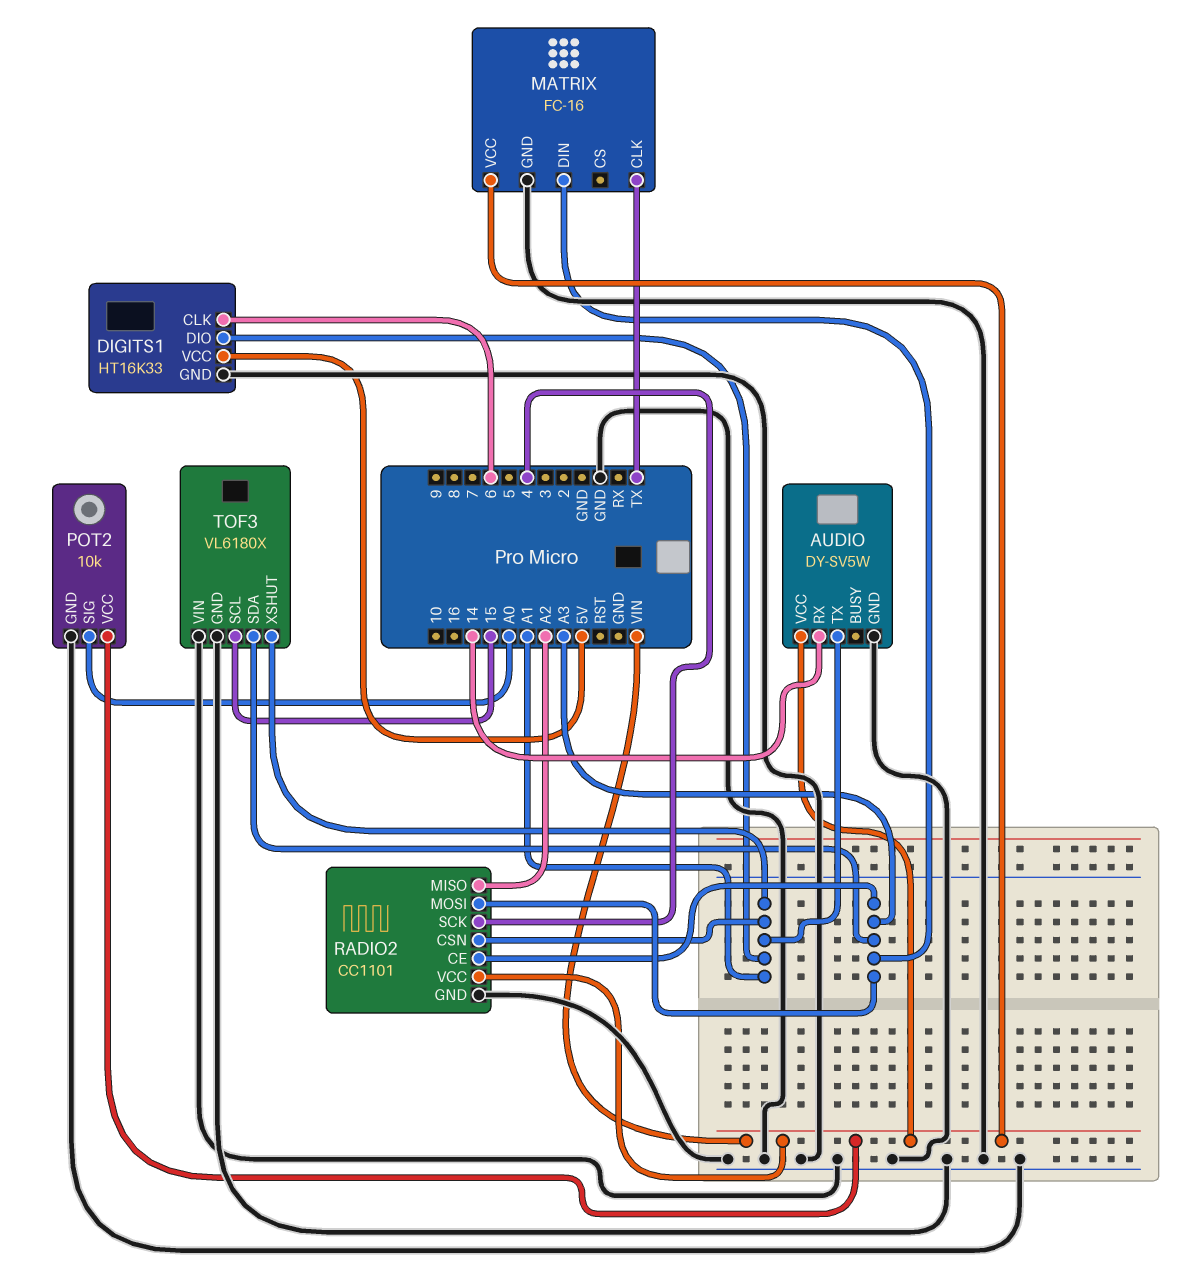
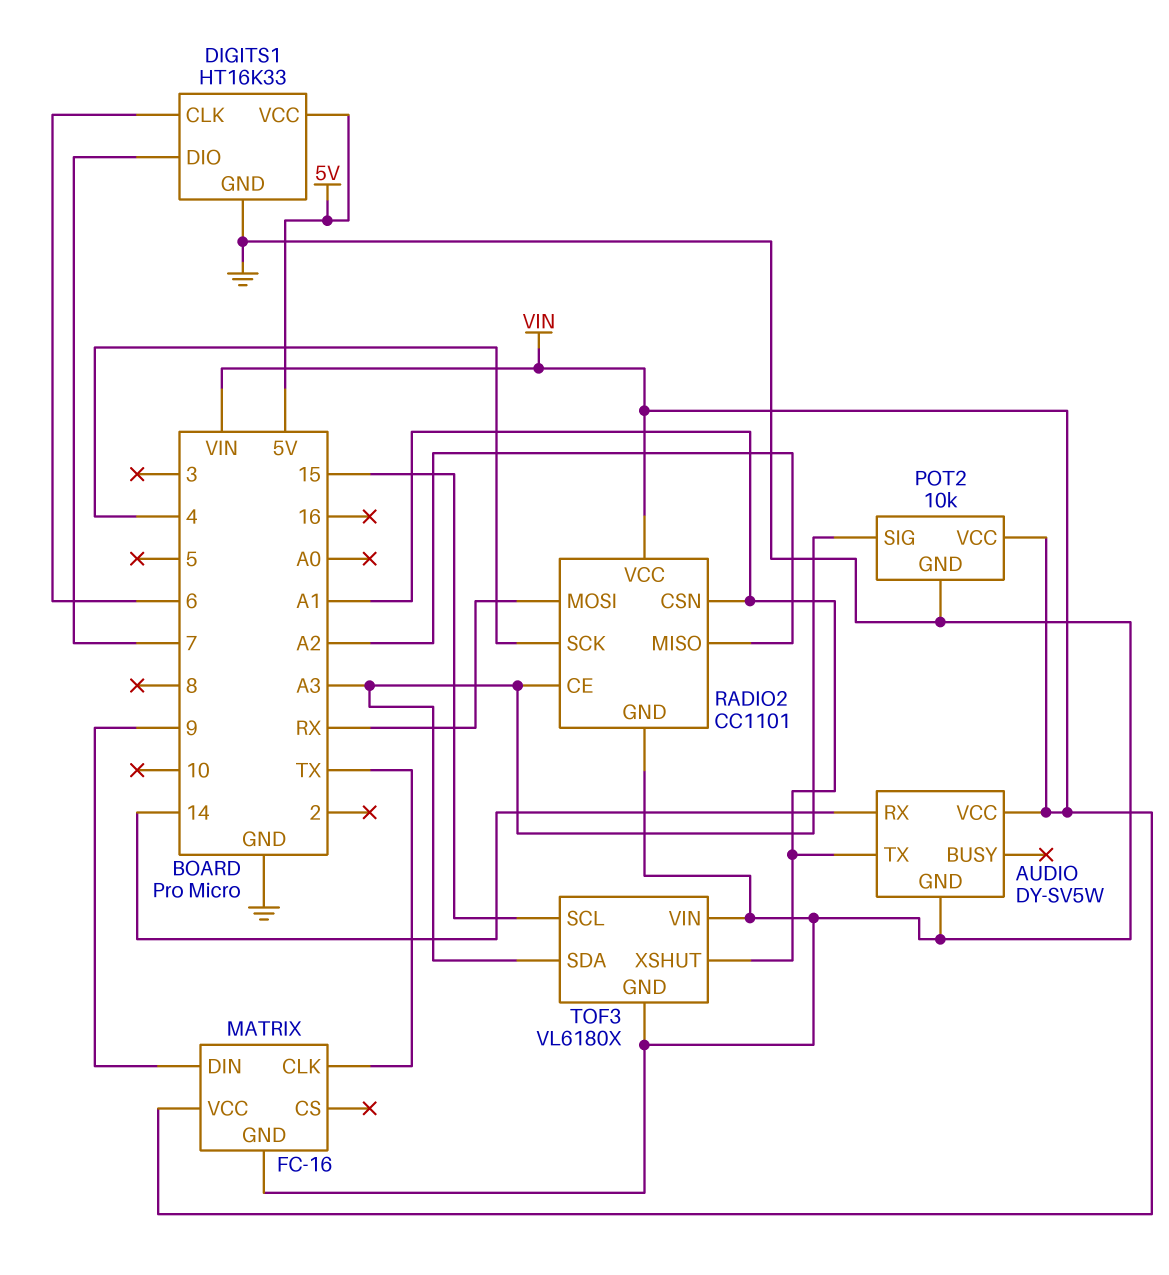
DIGITS1 pin DIO: A1 -> 7
MATRIX pin DIN: A3 -> 9
POT2 pin SIG: A0 -> A3
RADIO2 pin MOSI: A3 -> RX

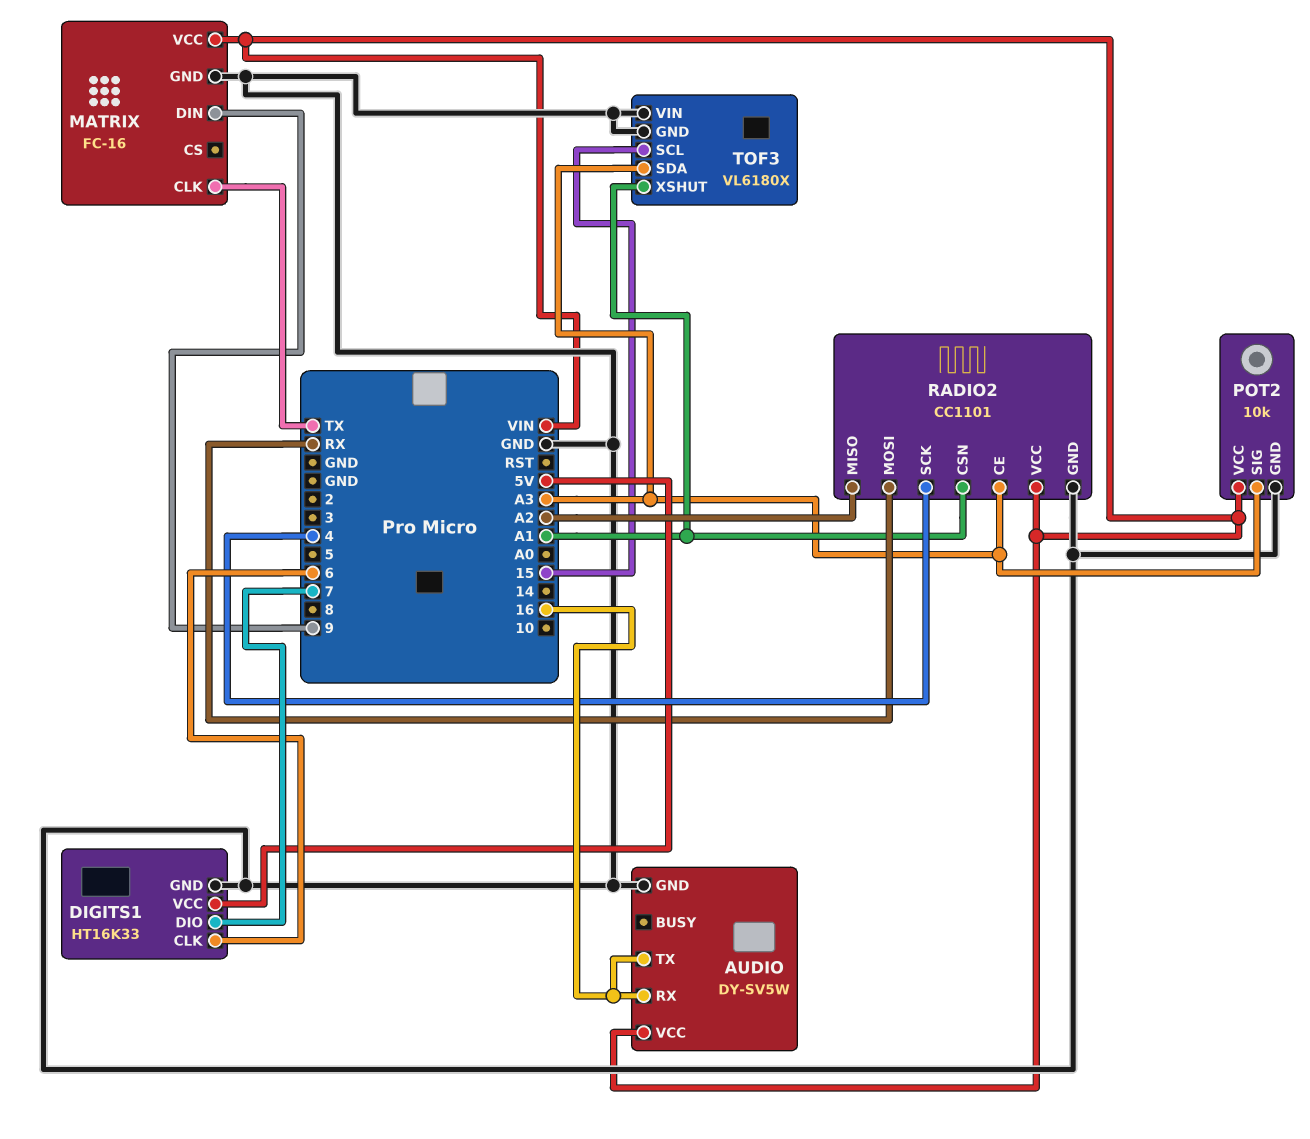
AUDIO pin RX: 14 -> 16
AUDIO pin TX: A1 -> 16

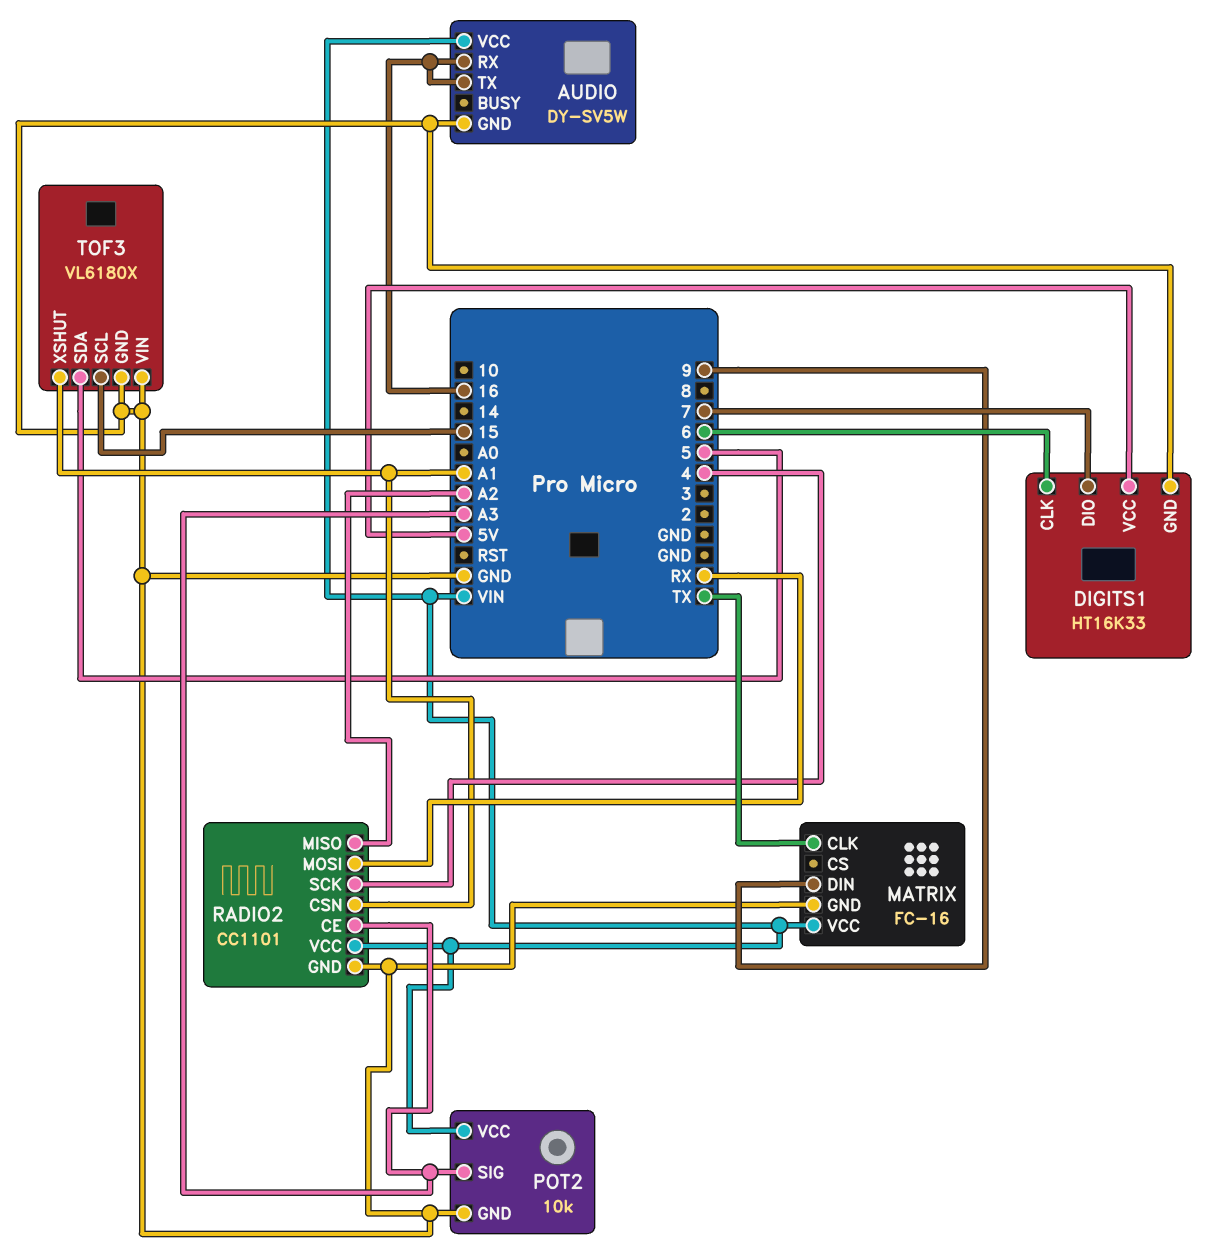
TOF3 pin SDA: A3 -> 5

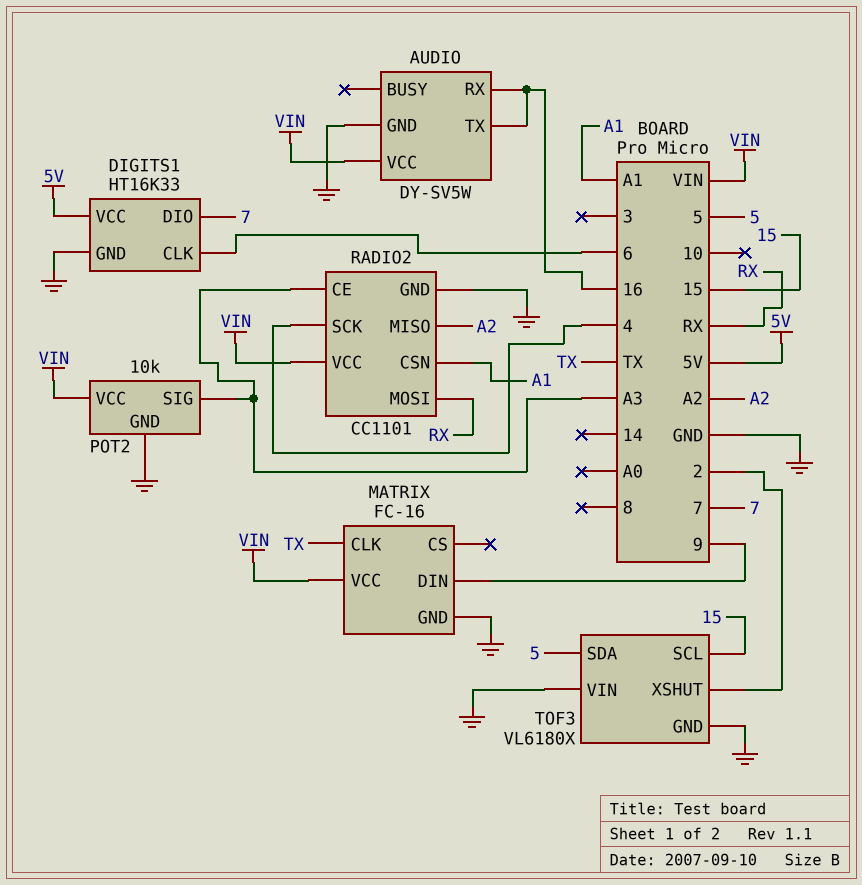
TOF3 pin XSHUT: A1 -> 2

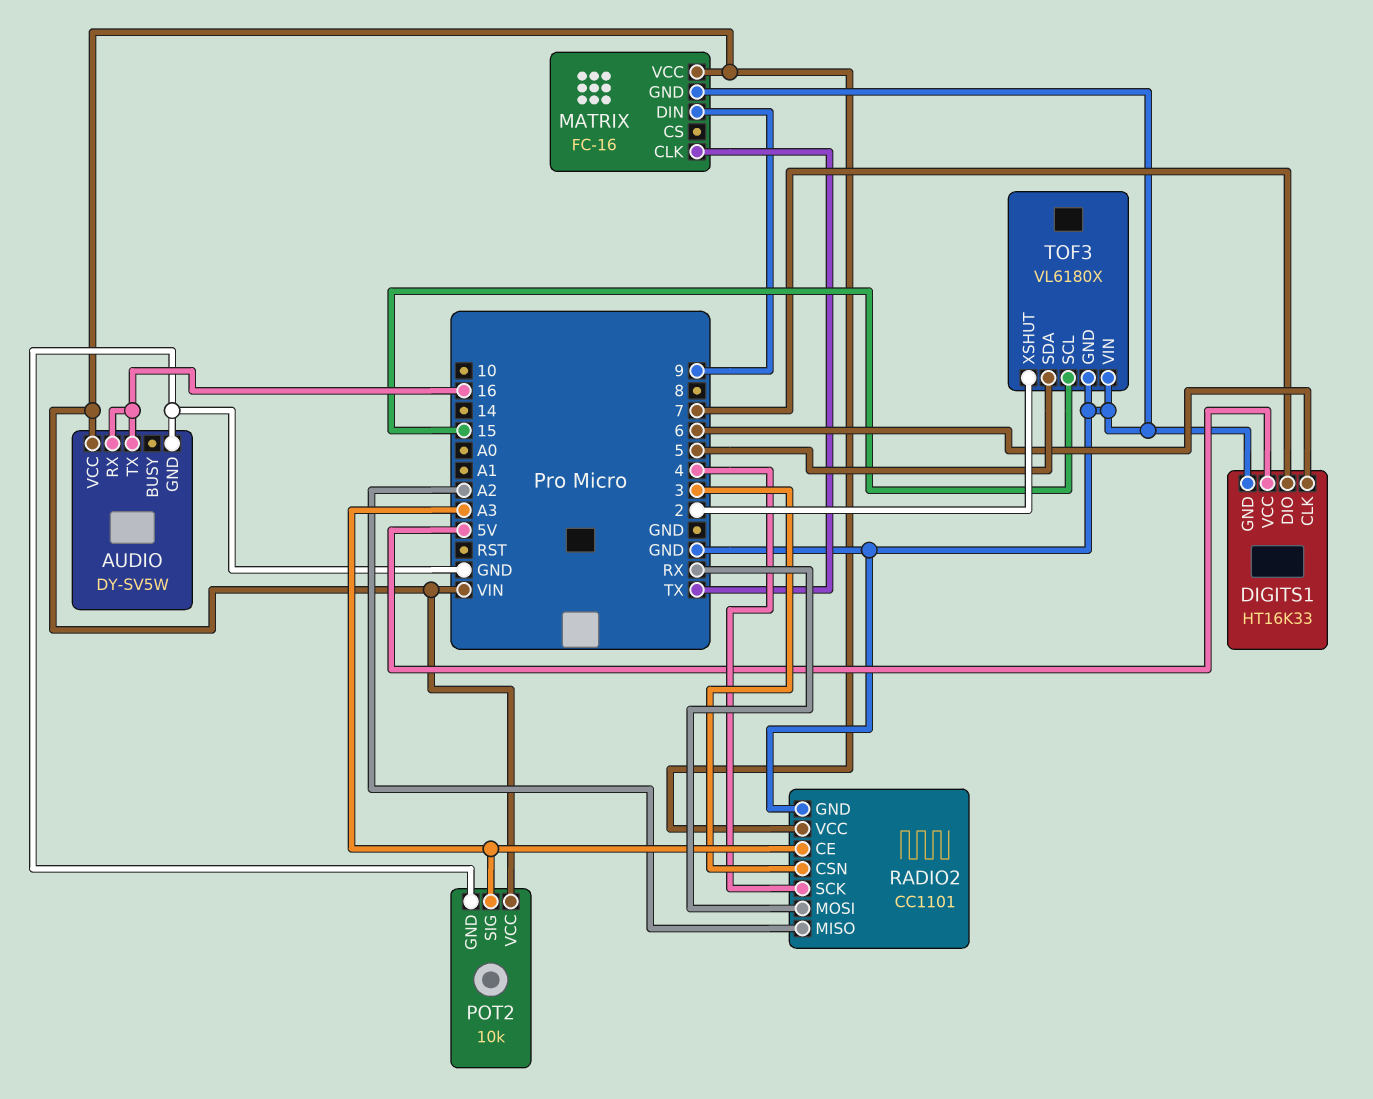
RADIO2 pin CSN: A1 -> 3

